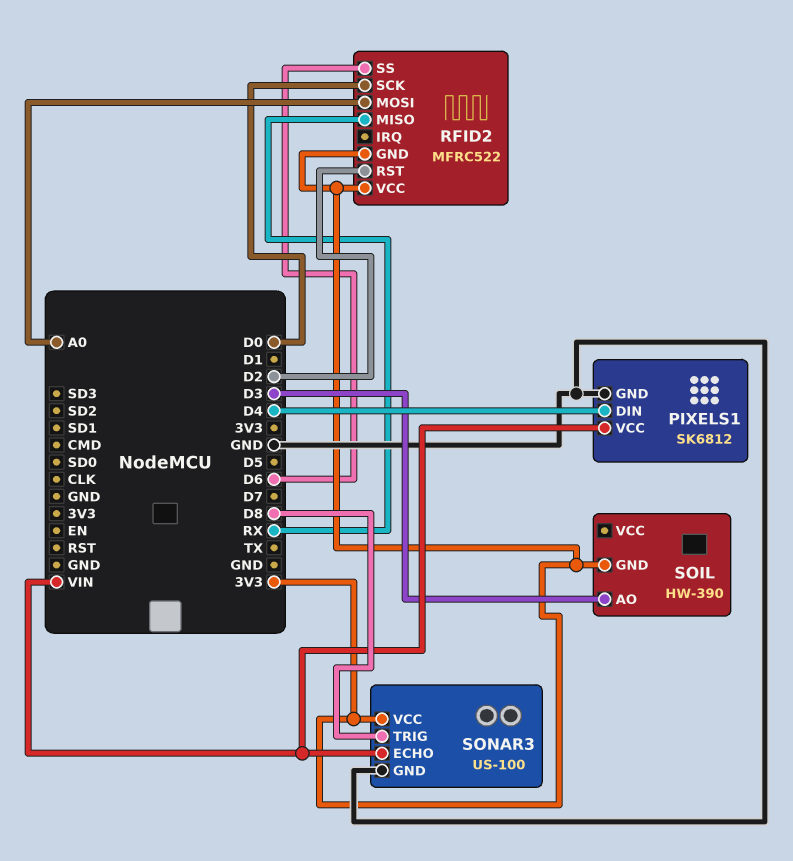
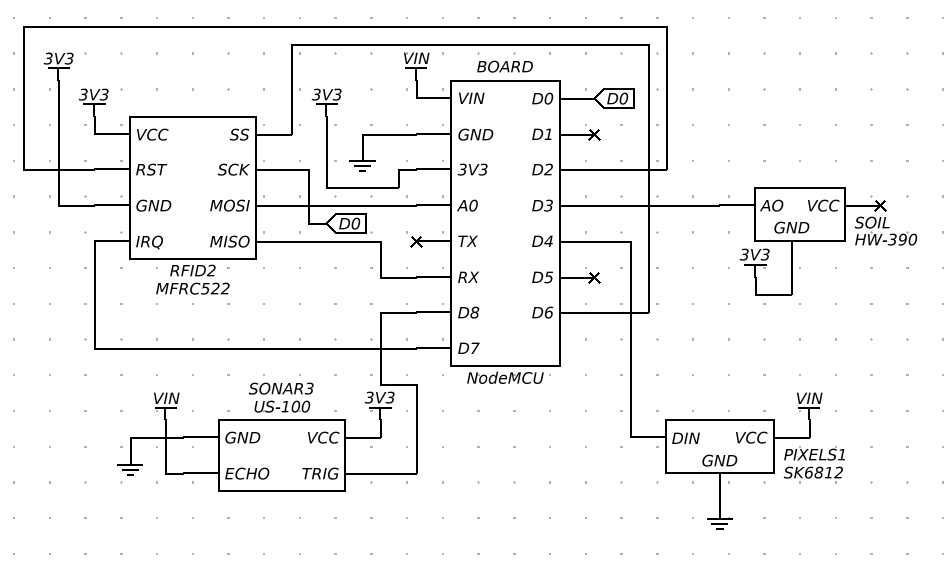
RFID2 pin IRQ: none -> D7

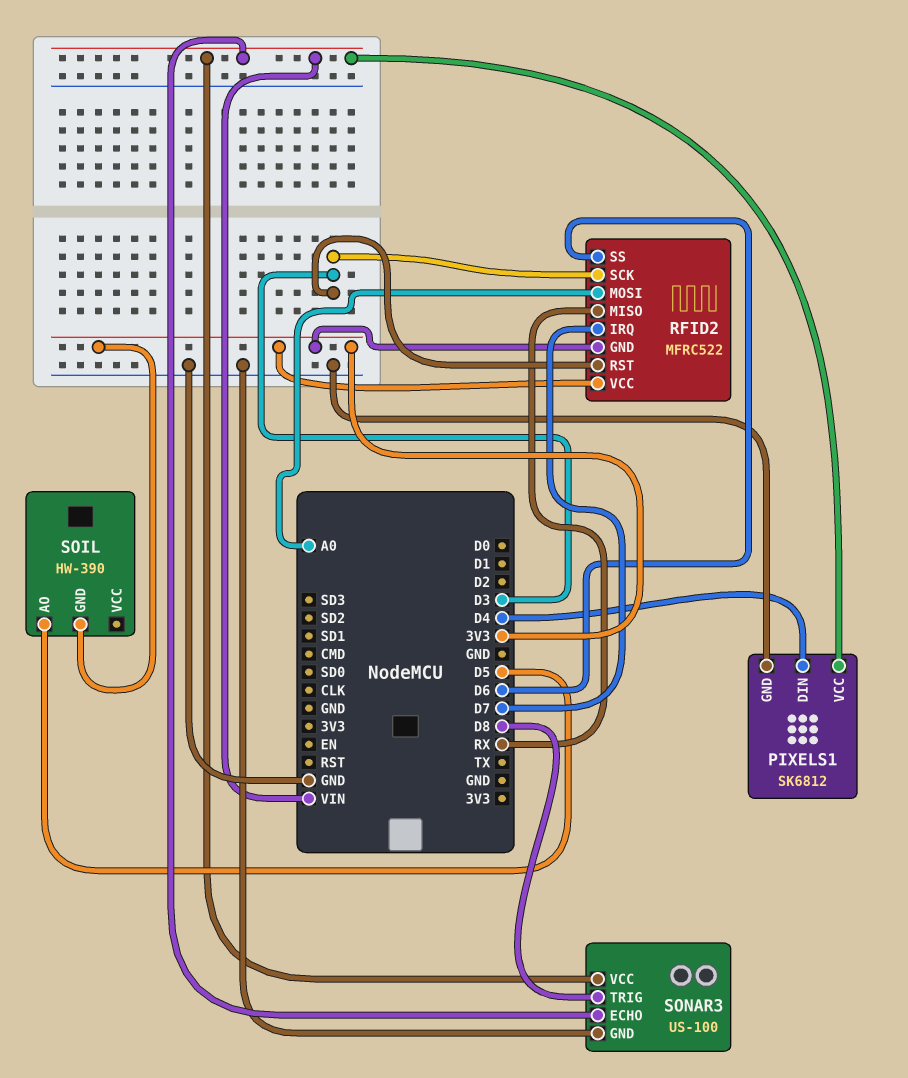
RFID2 pin RST: D2 -> D3
RFID2 pin SCK: D0 -> D3
SOIL pin AO: D3 -> D5
SONAR3 pin VCC: 3V3 -> VIN

